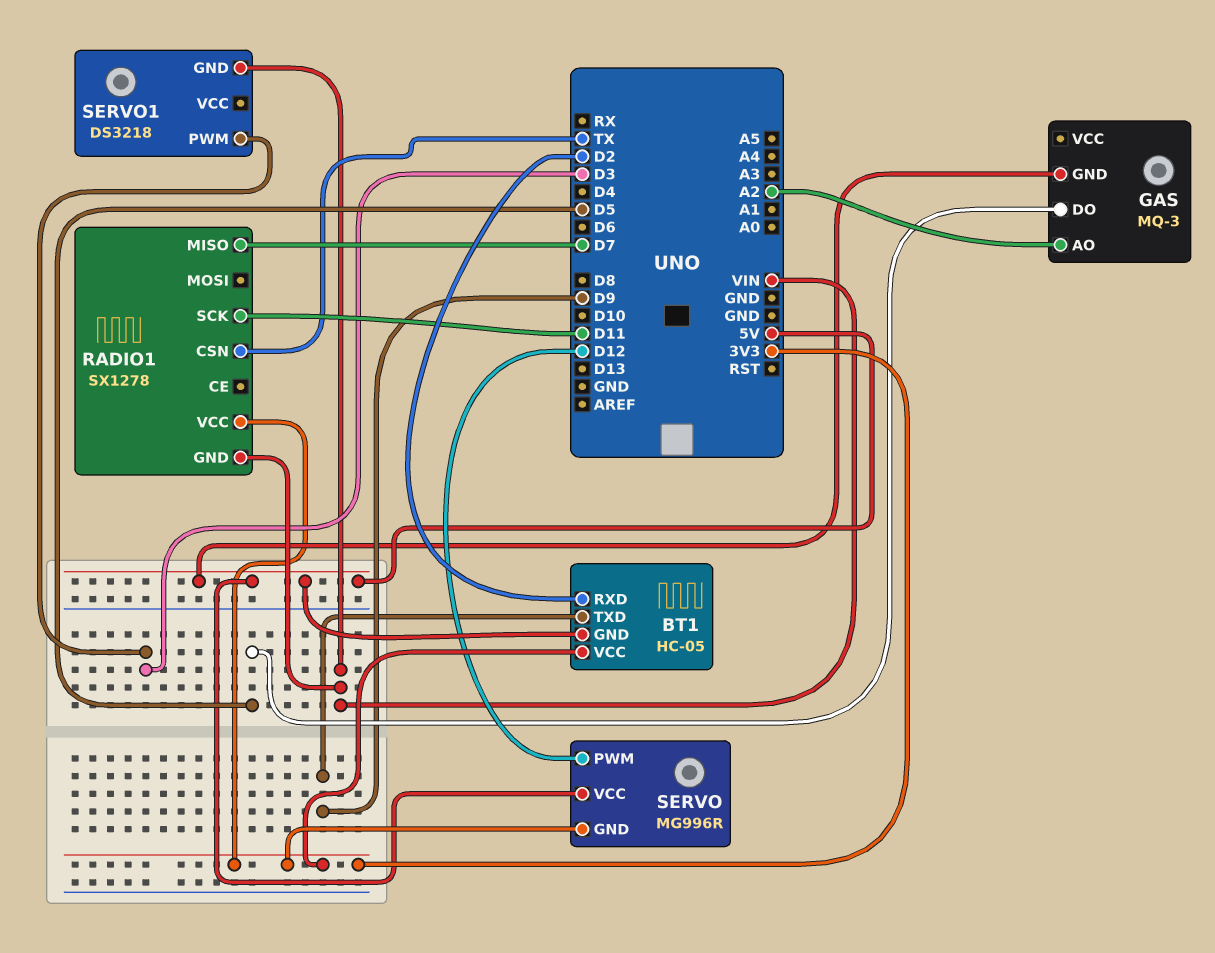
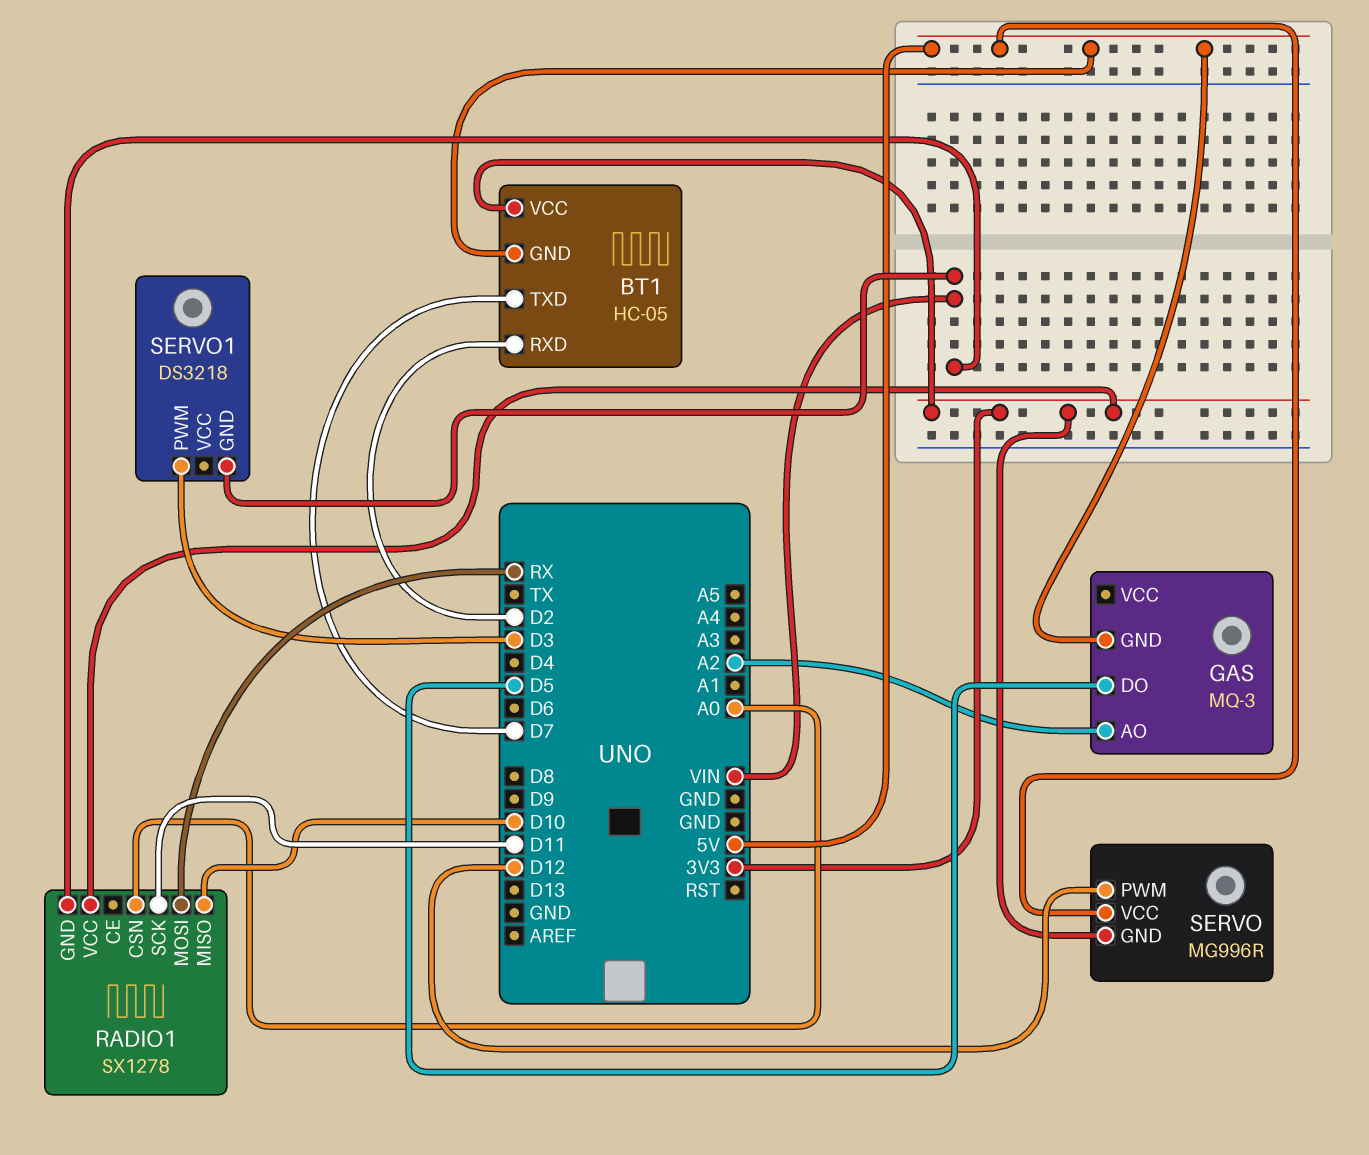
BT1 pin TXD: D9 -> D7
RADIO1 pin CSN: TX -> A0
RADIO1 pin MISO: D7 -> D10
RADIO1 pin MOSI: none -> RX

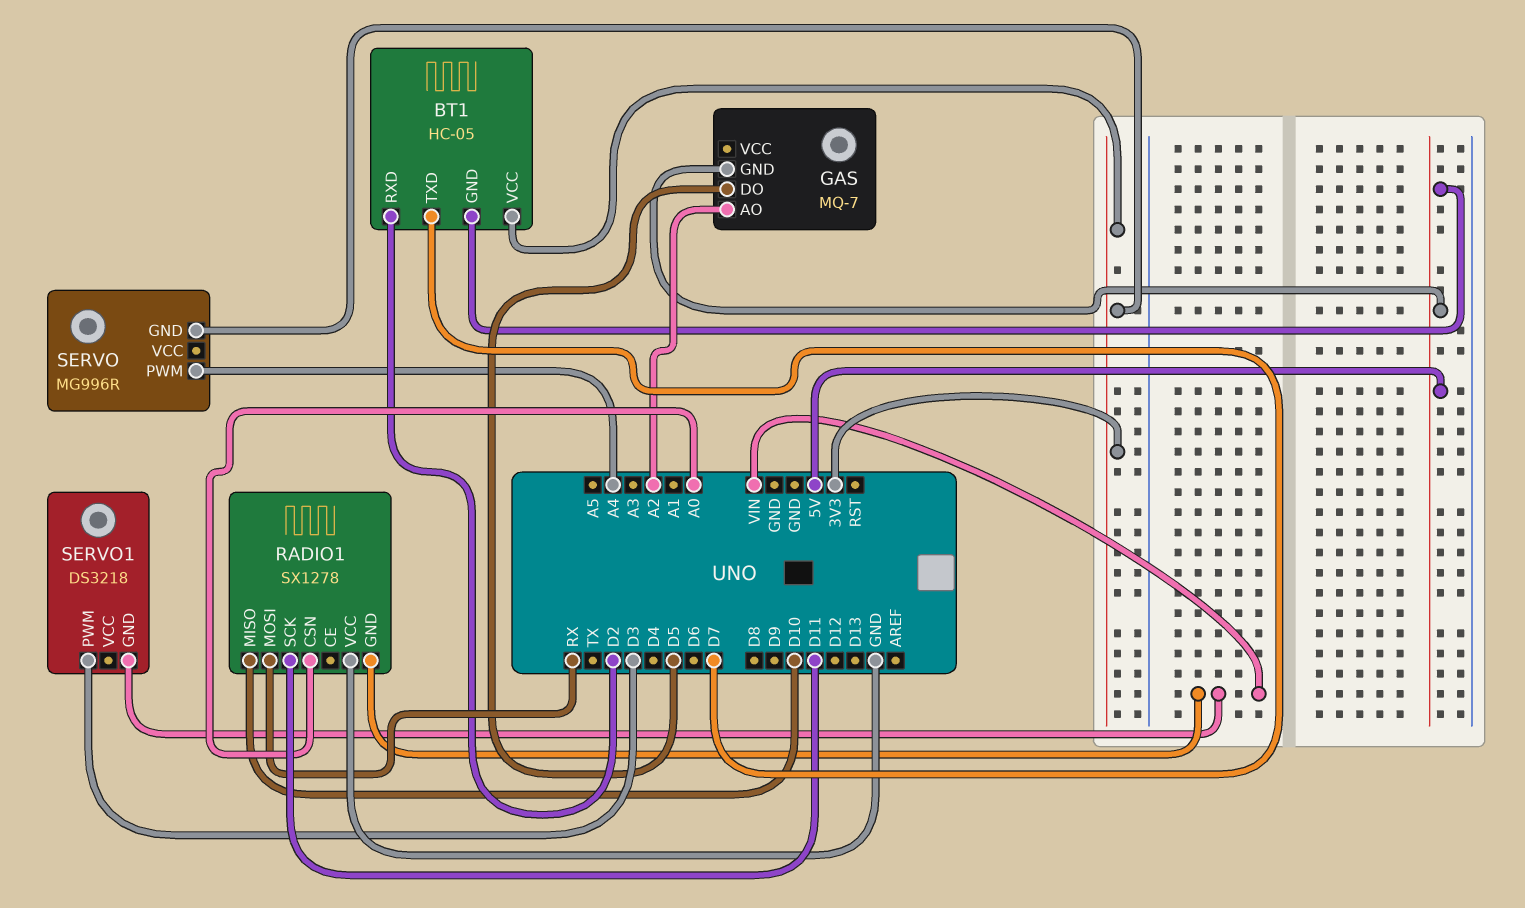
GAS: MQ-3 -> MQ-7
RADIO1 pin VCC: 3V3 -> GND
SERVO pin PWM: D12 -> A4
SERVO pin VCC: 5V -> none

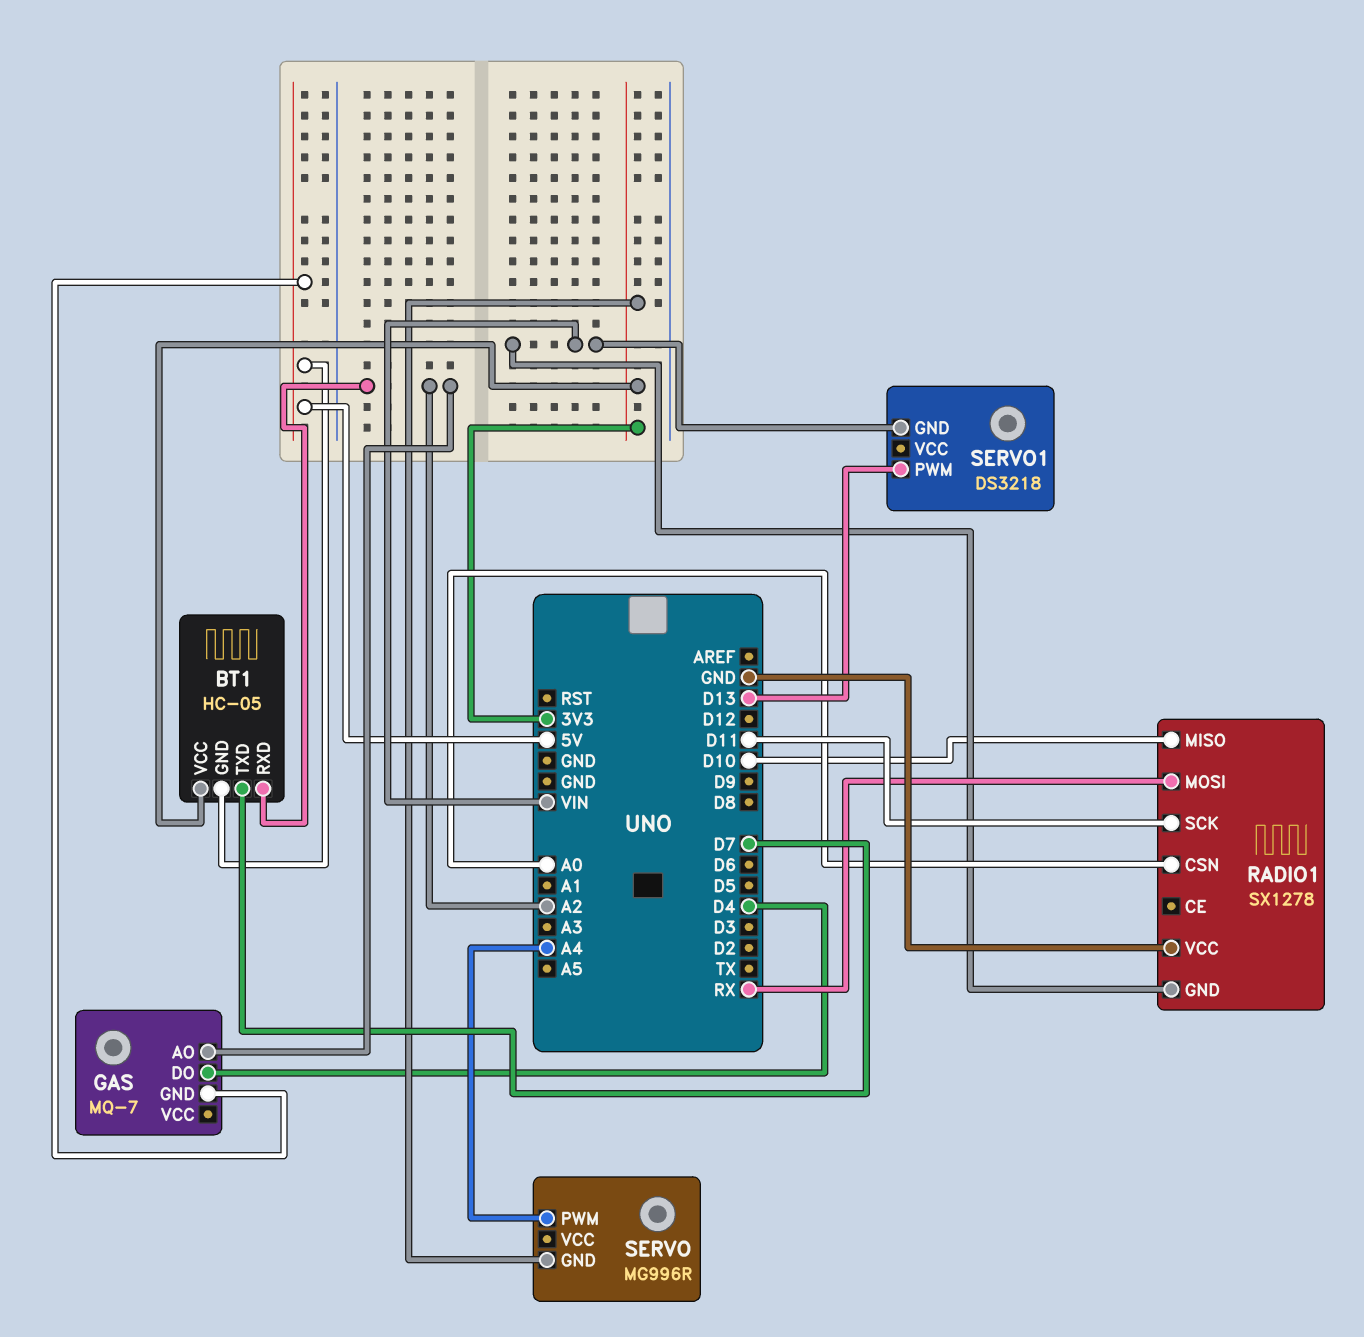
BT1 pin RXD: D2 -> A2
GAS pin DO: D5 -> D4
SERVO1 pin PWM: D3 -> D13

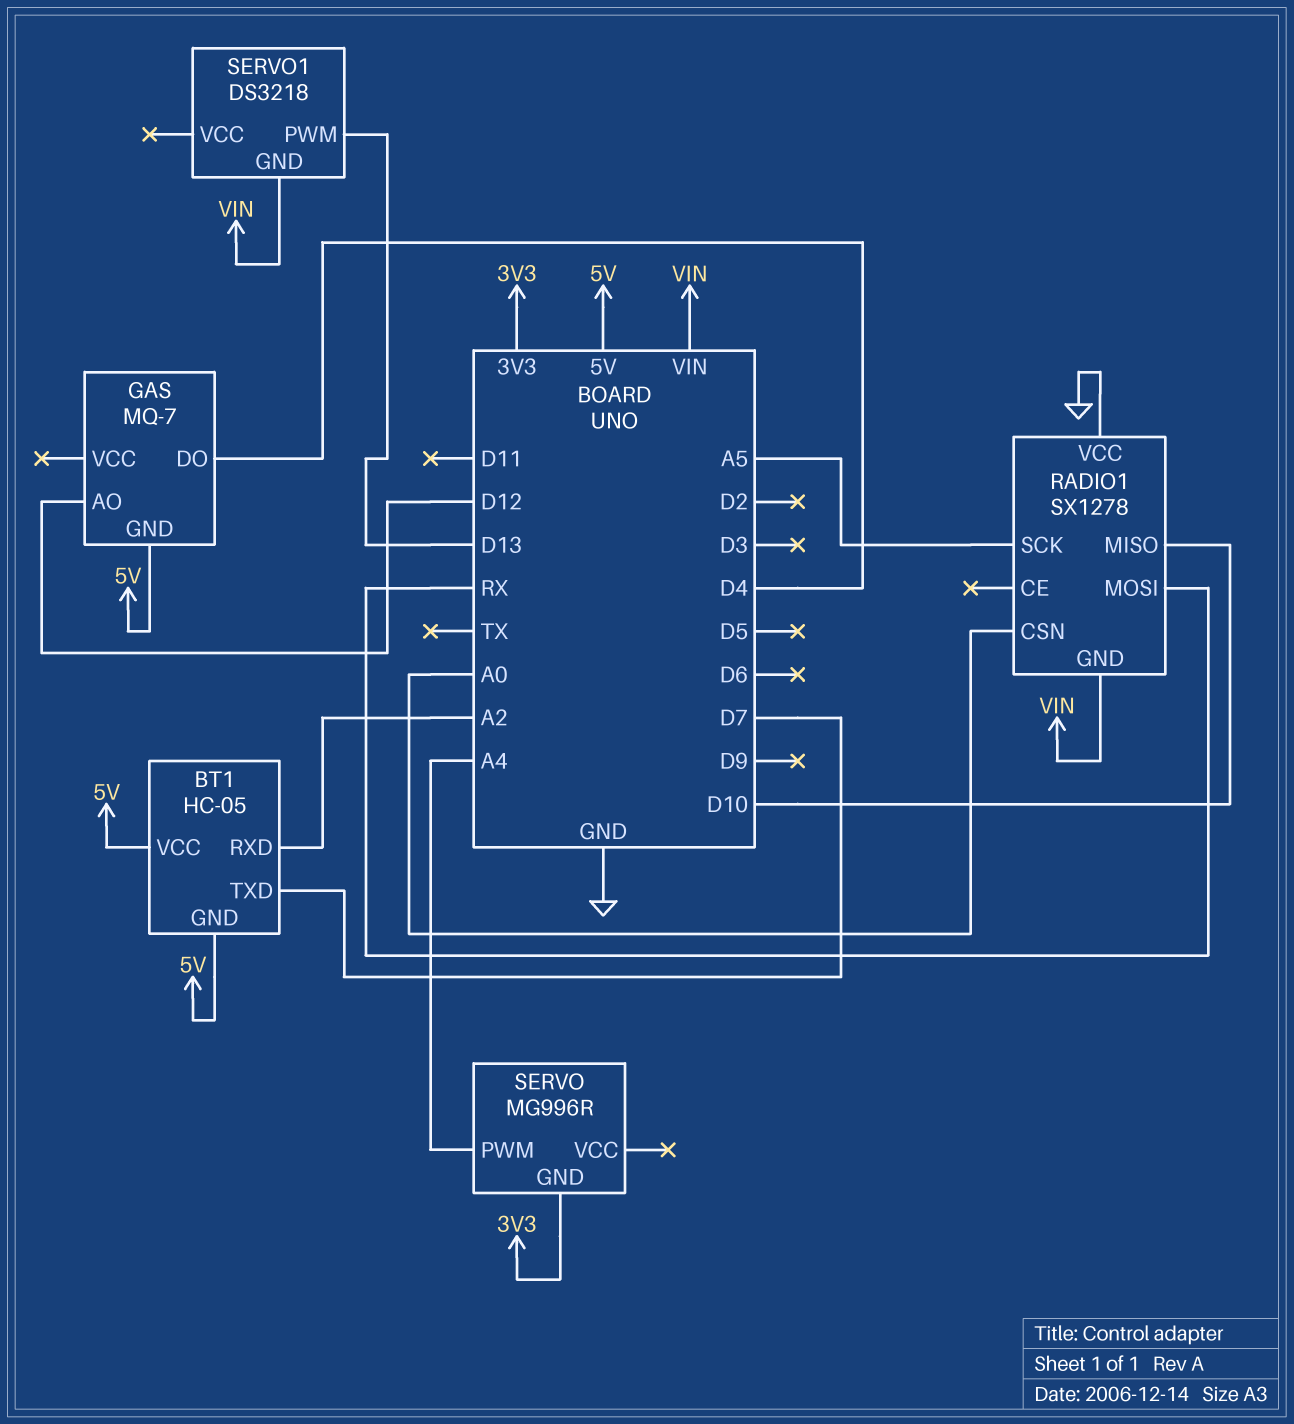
BT1 pin VCC: 3V3 -> 5V
GAS pin AO: A2 -> D12
RADIO1 pin SCK: D11 -> A5

